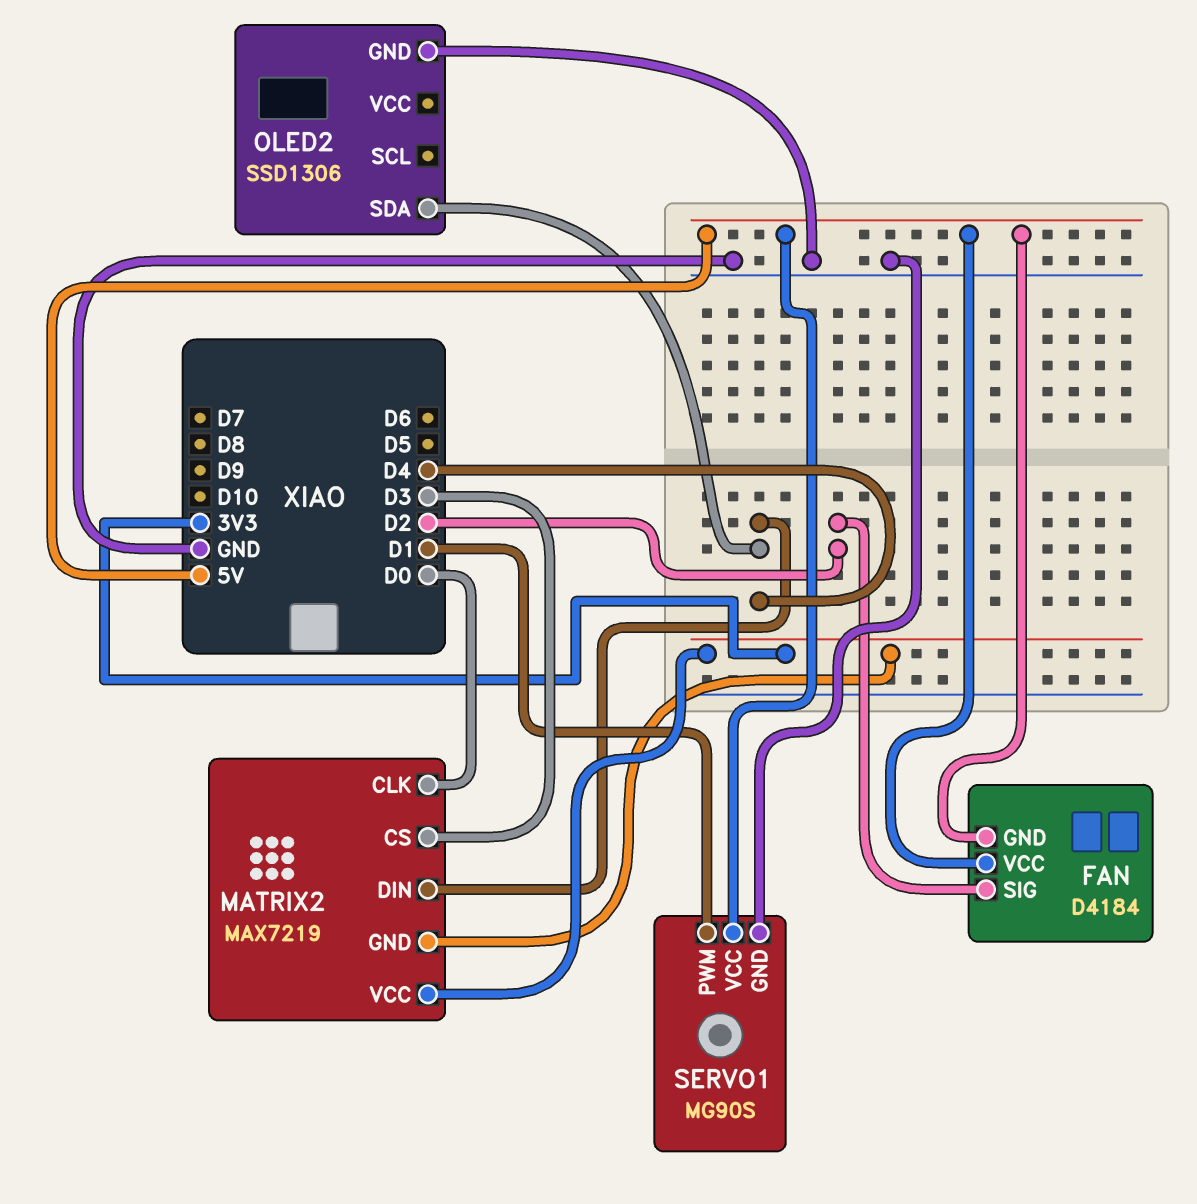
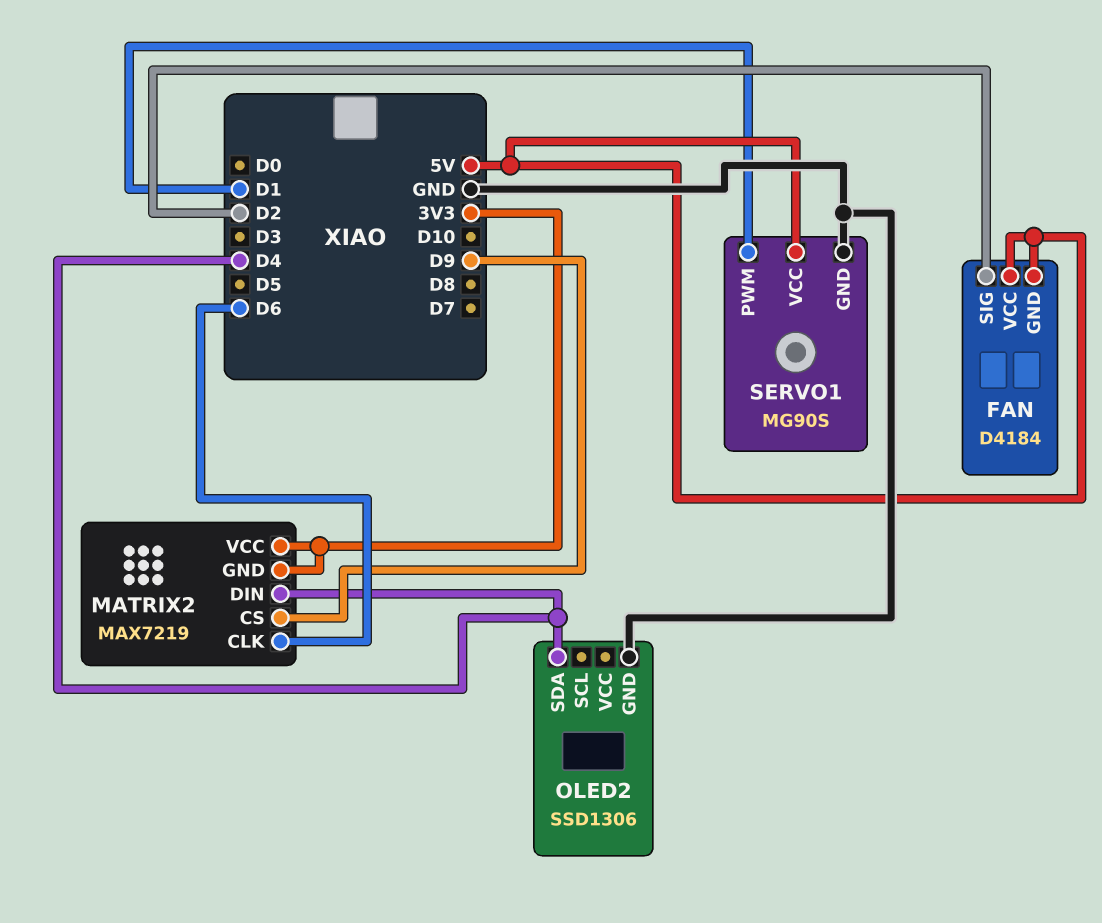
MATRIX2 pin CLK: D0 -> D6
MATRIX2 pin CS: D3 -> D9

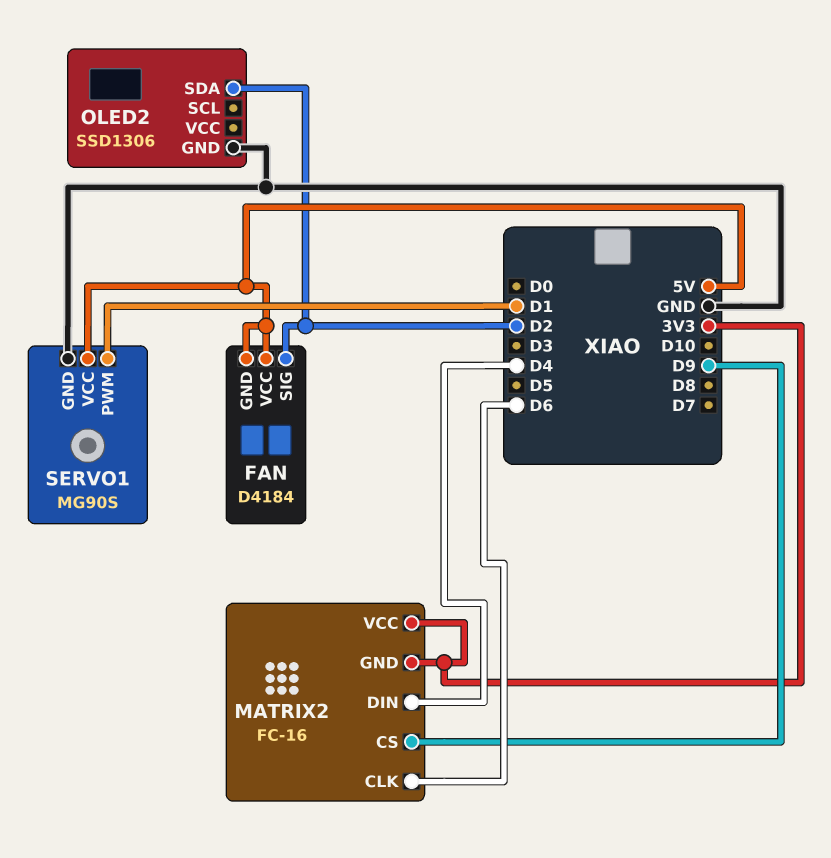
MATRIX2: MAX7219 -> FC-16
OLED2 pin SDA: D4 -> D2

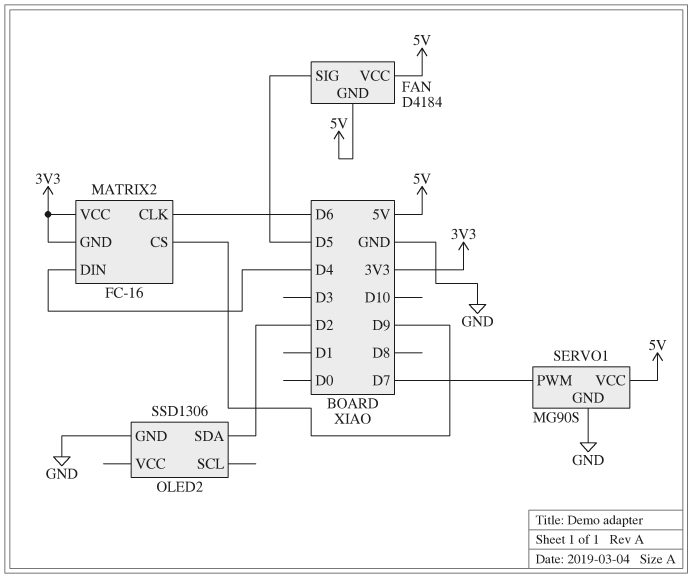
FAN pin SIG: D2 -> D5
SERVO1 pin PWM: D1 -> D7

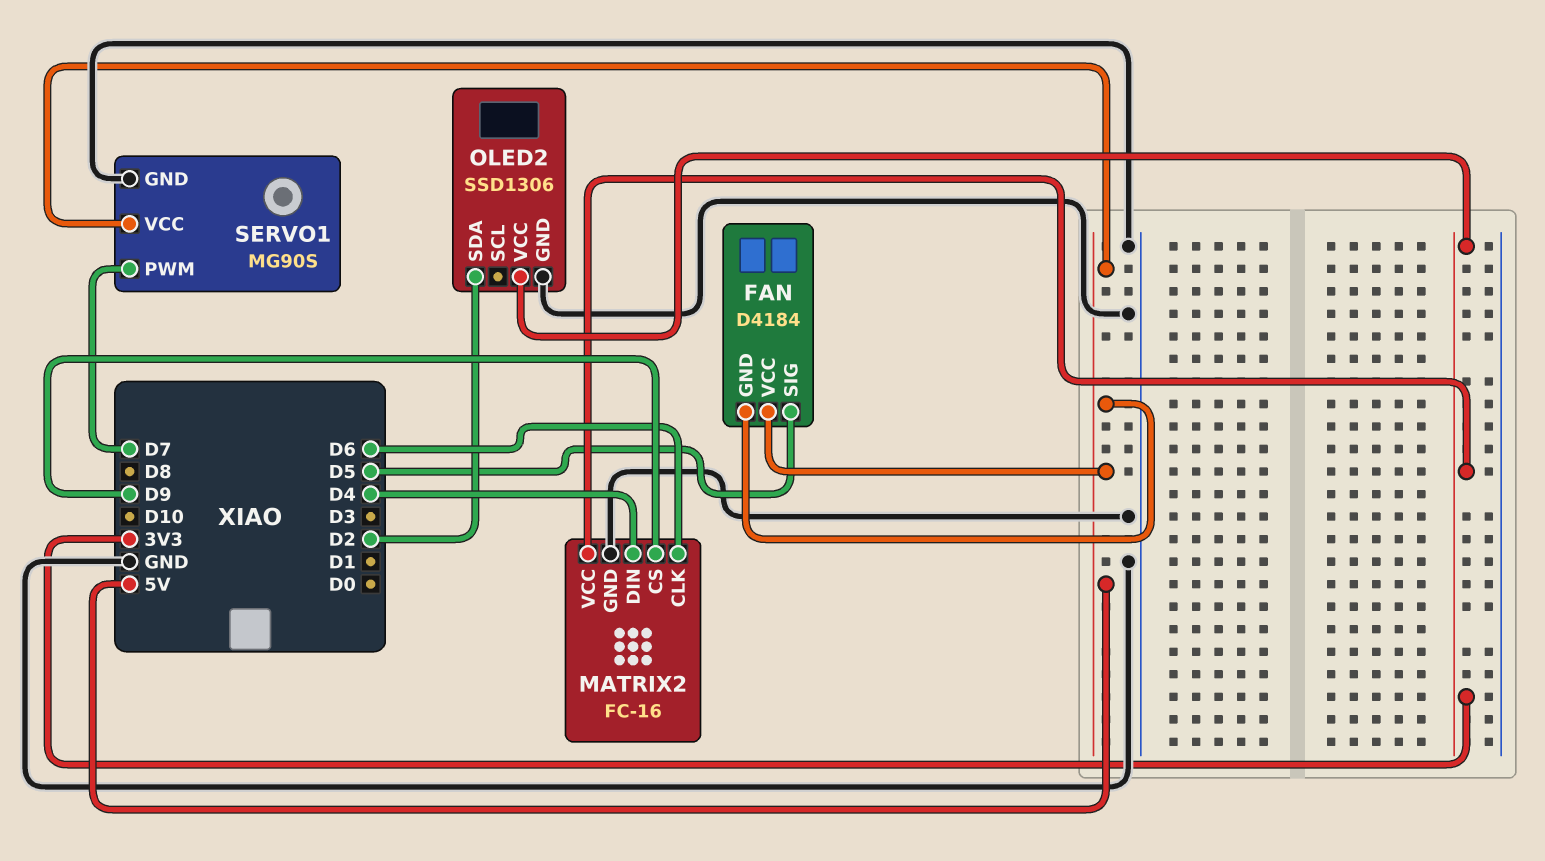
MATRIX2 pin GND: 3V3 -> GND
OLED2 pin VCC: none -> 3V3

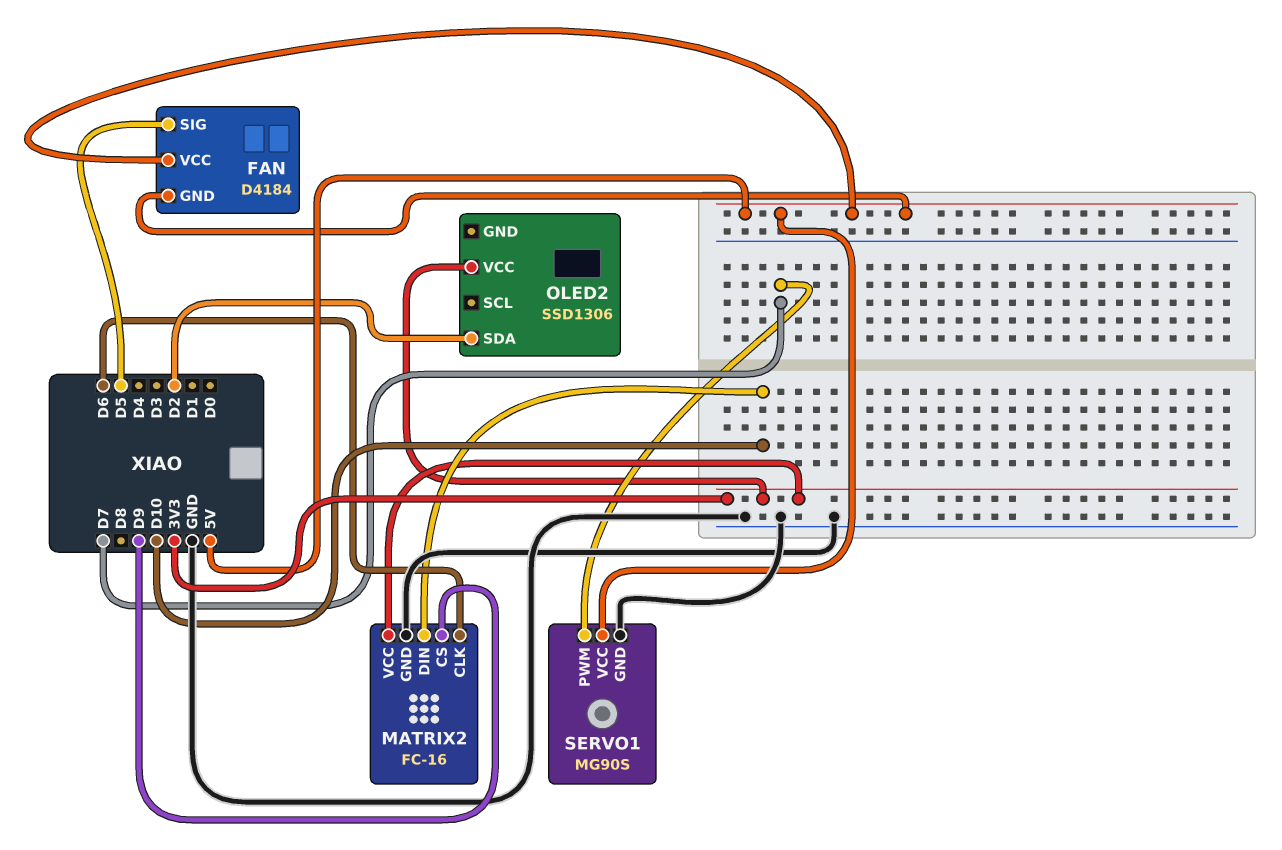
MATRIX2 pin DIN: D4 -> D10
OLED2 pin GND: GND -> none

